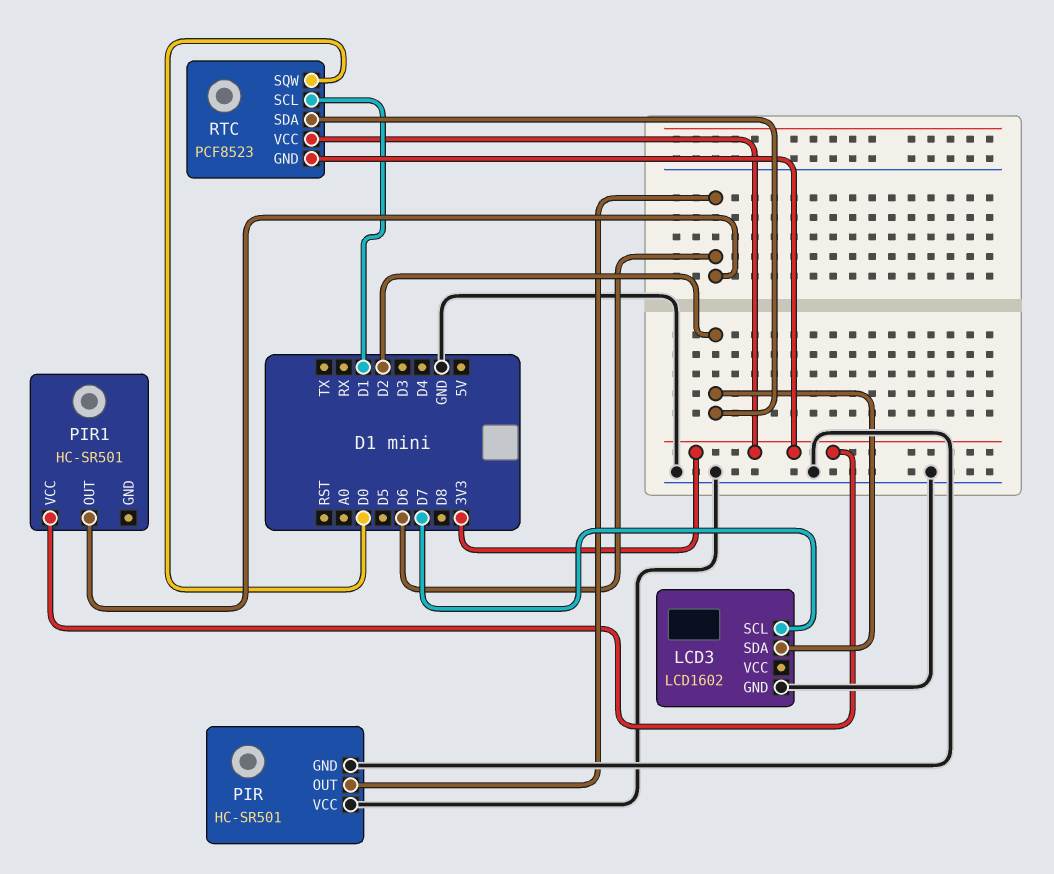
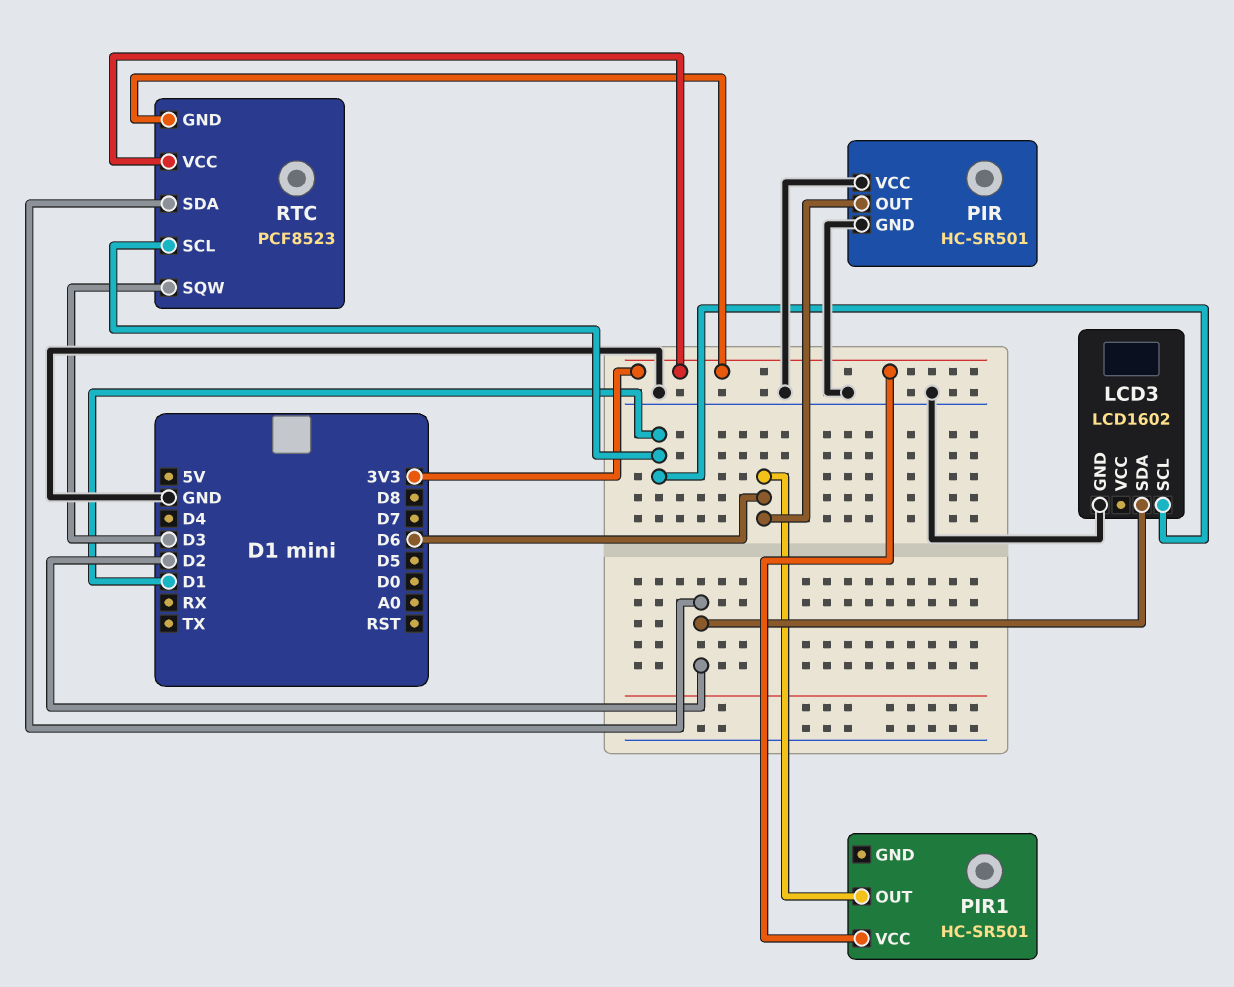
LCD3 pin SCL: D7 -> D1
RTC pin SQW: D0 -> D3

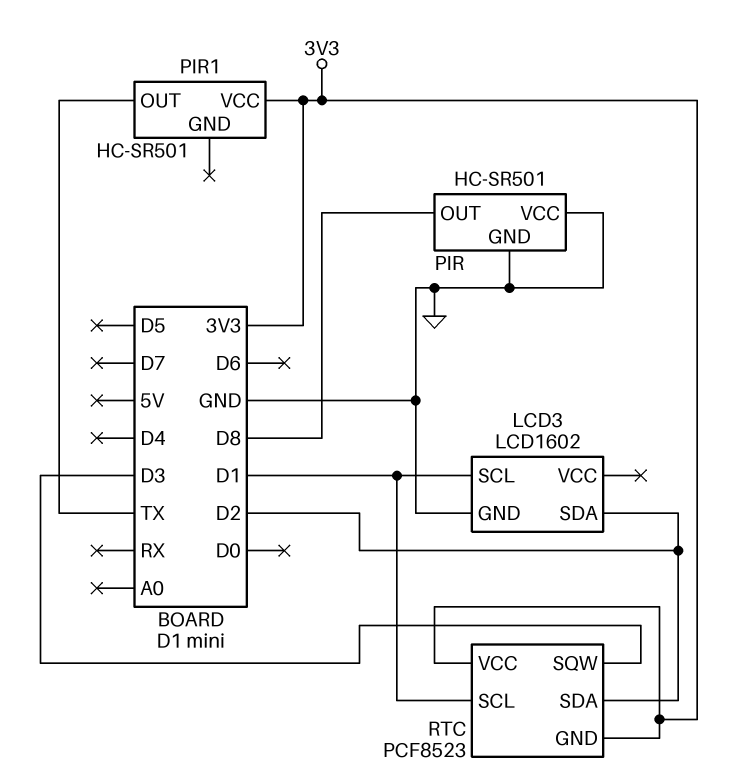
PIR pin OUT: D6 -> D8
PIR1 pin OUT: D6 -> TX

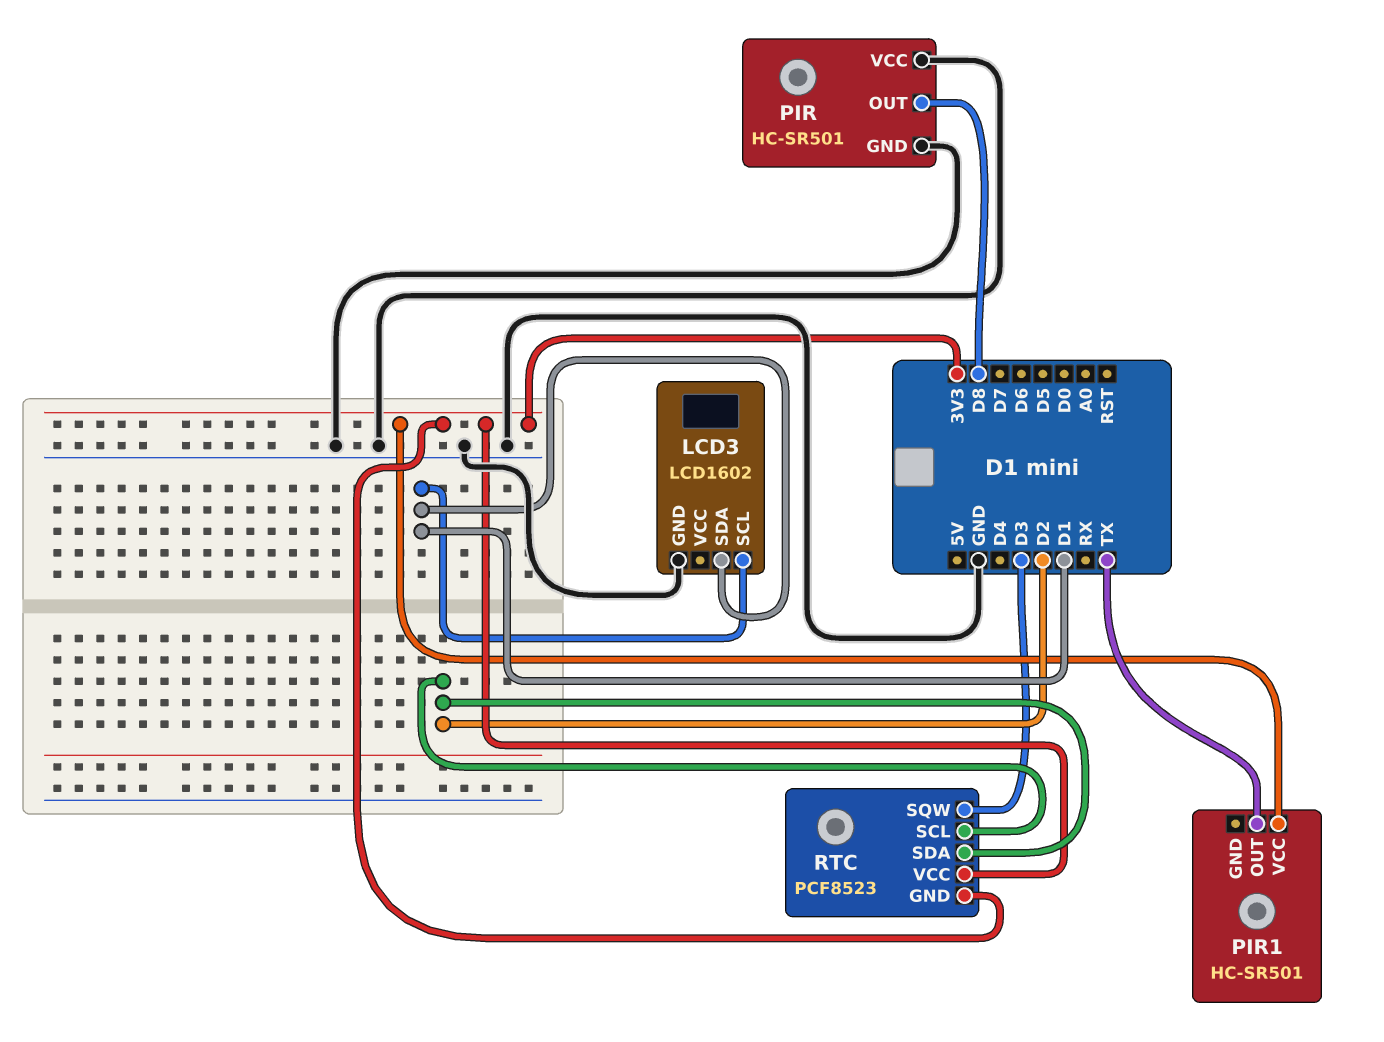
LCD3 pin SDA: D2 -> D1
RTC pin SCL: D1 -> D2

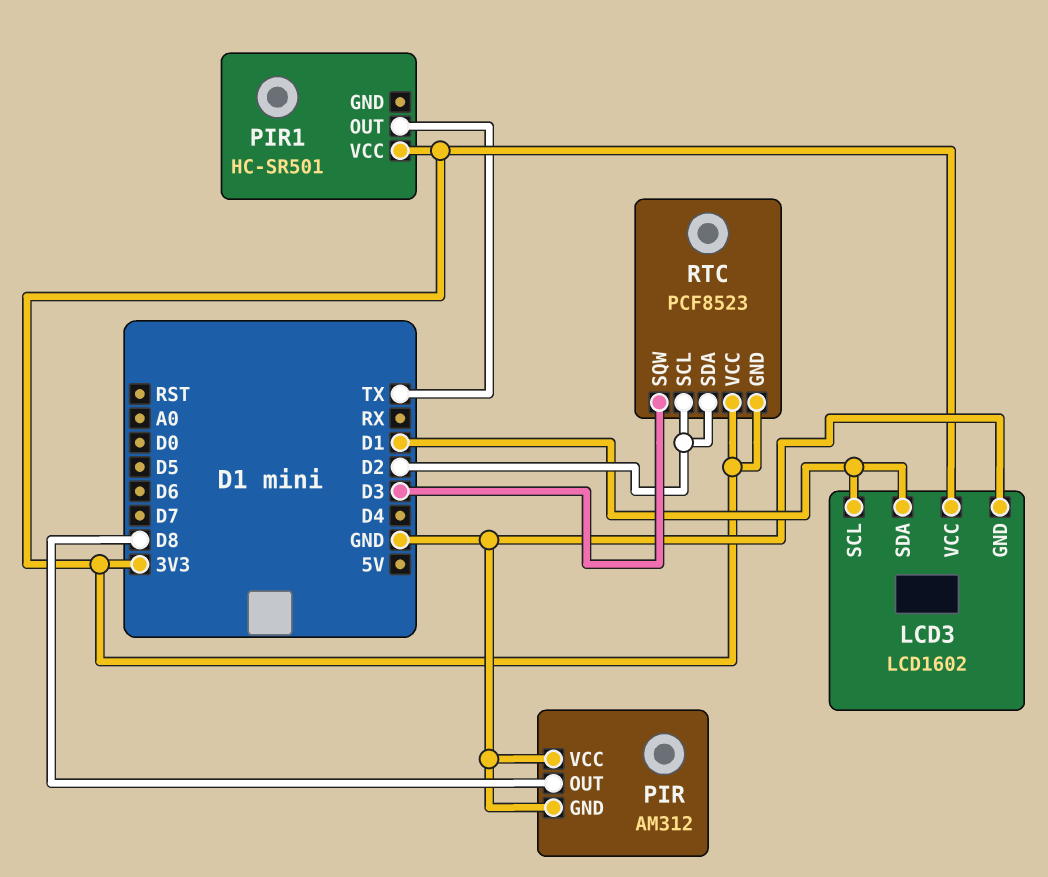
LCD3 pin VCC: none -> 3V3
PIR: HC-SR501 -> AM312

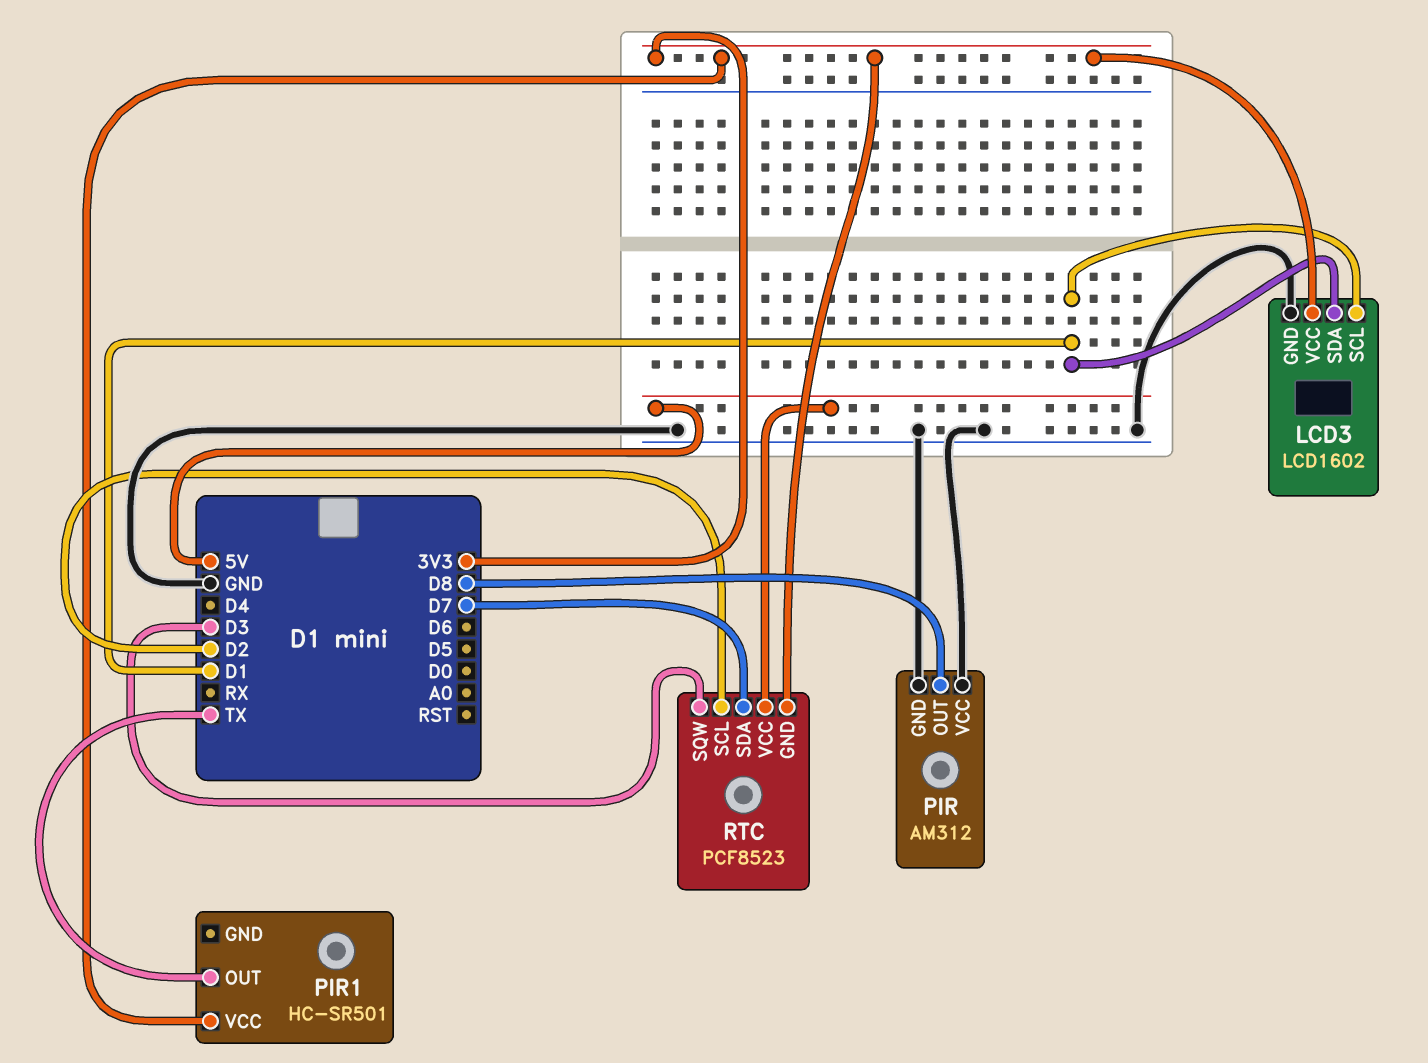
RTC pin SDA: D2 -> D7
RTC pin VCC: 3V3 -> 5V

